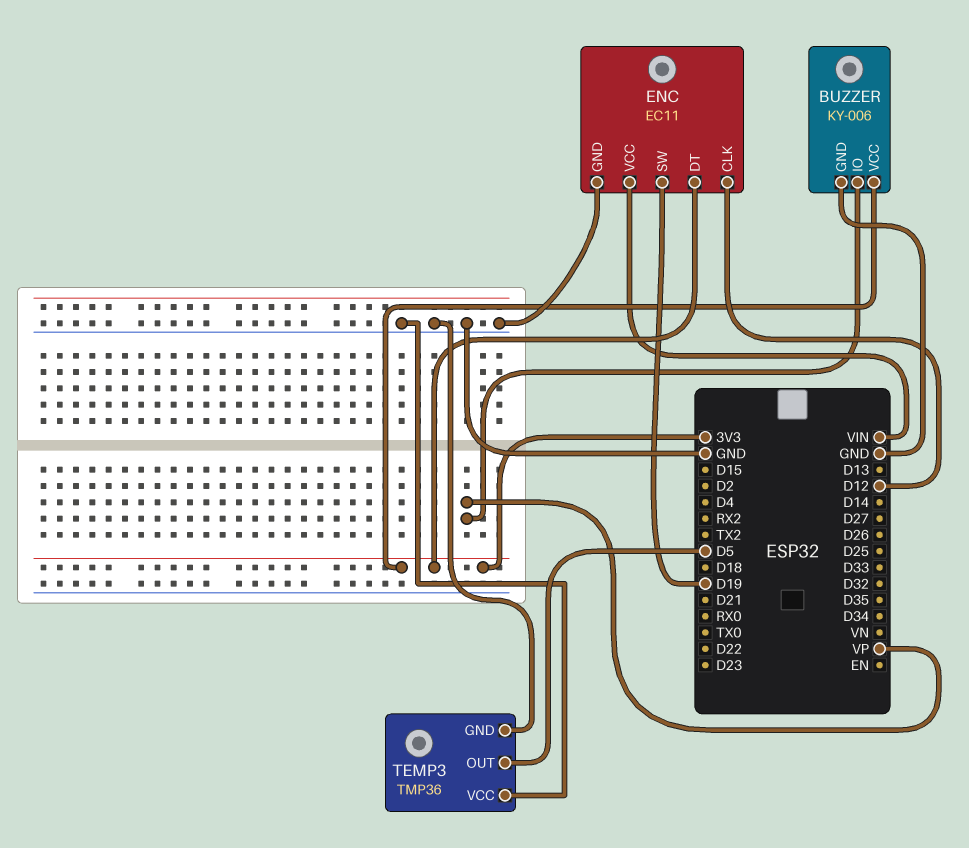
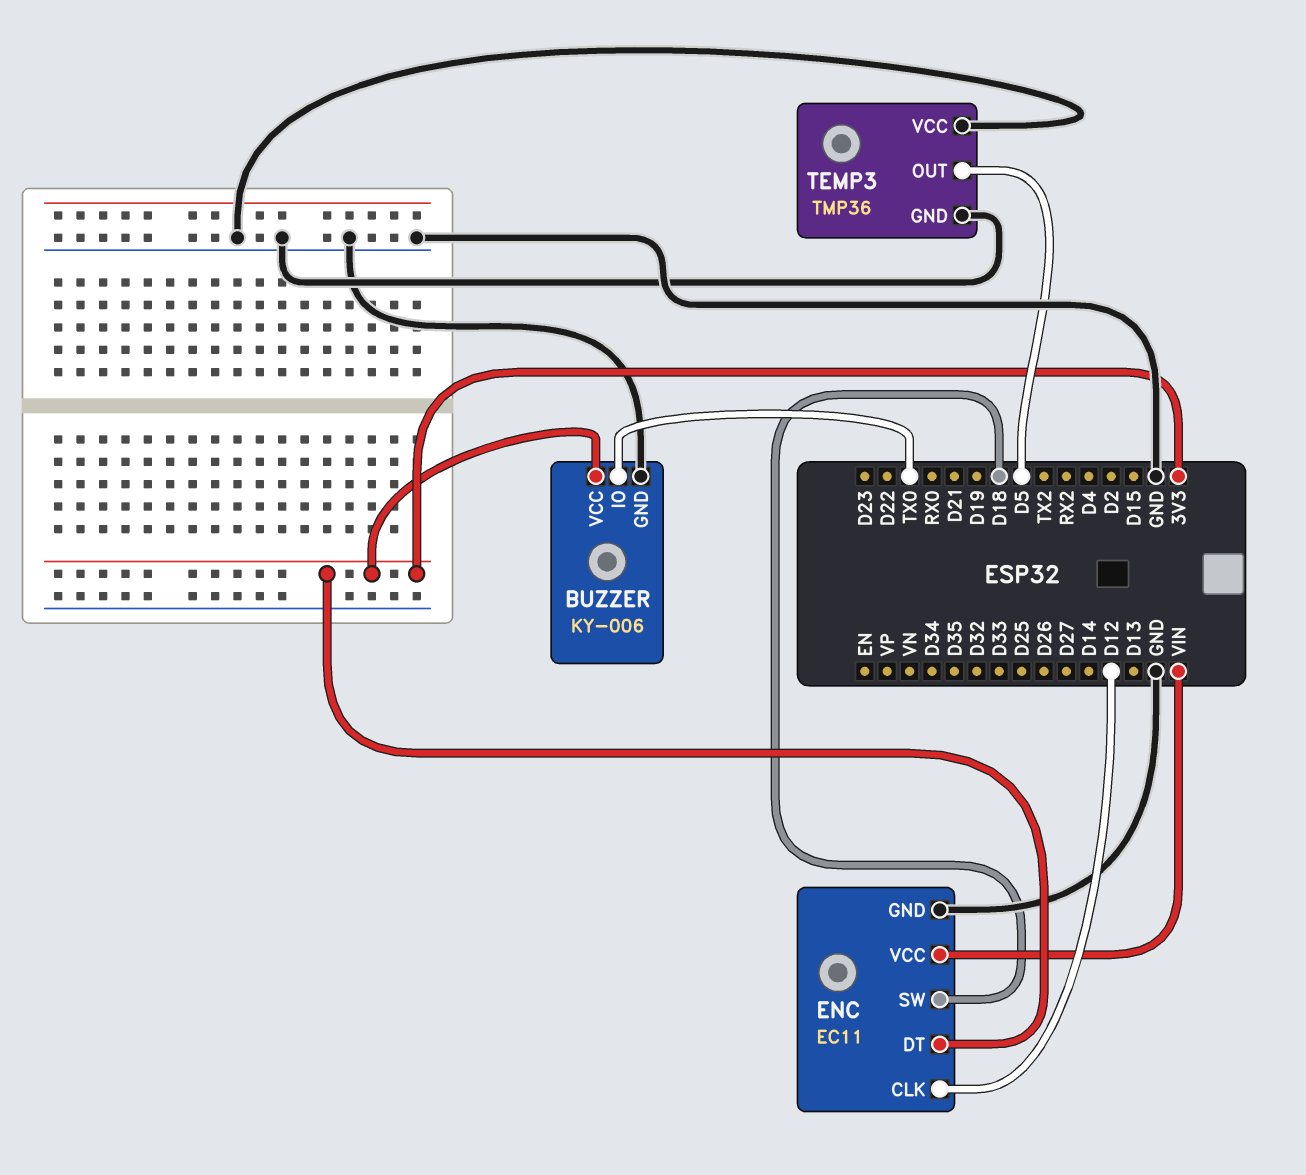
BUZZER pin IO: VP -> TX0
ENC pin SW: D19 -> D18

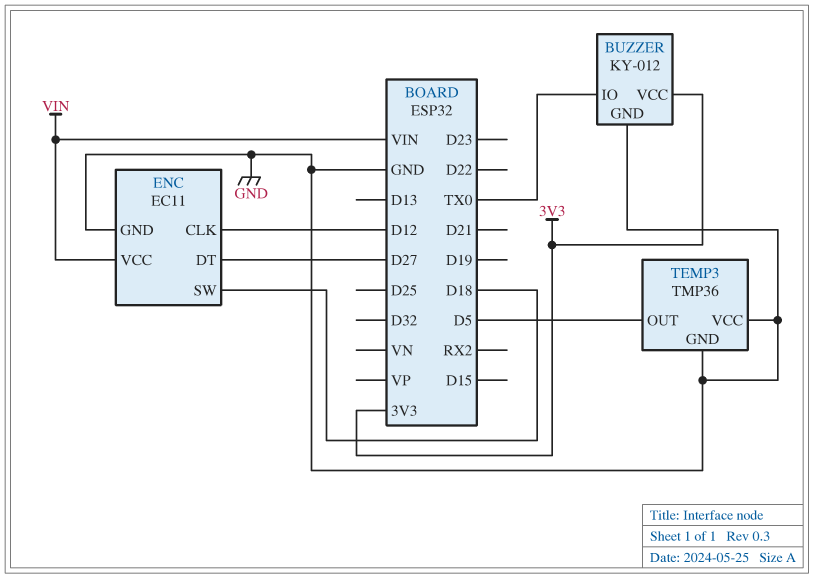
BUZZER: KY-006 -> KY-012
ENC pin DT: 3V3 -> D27

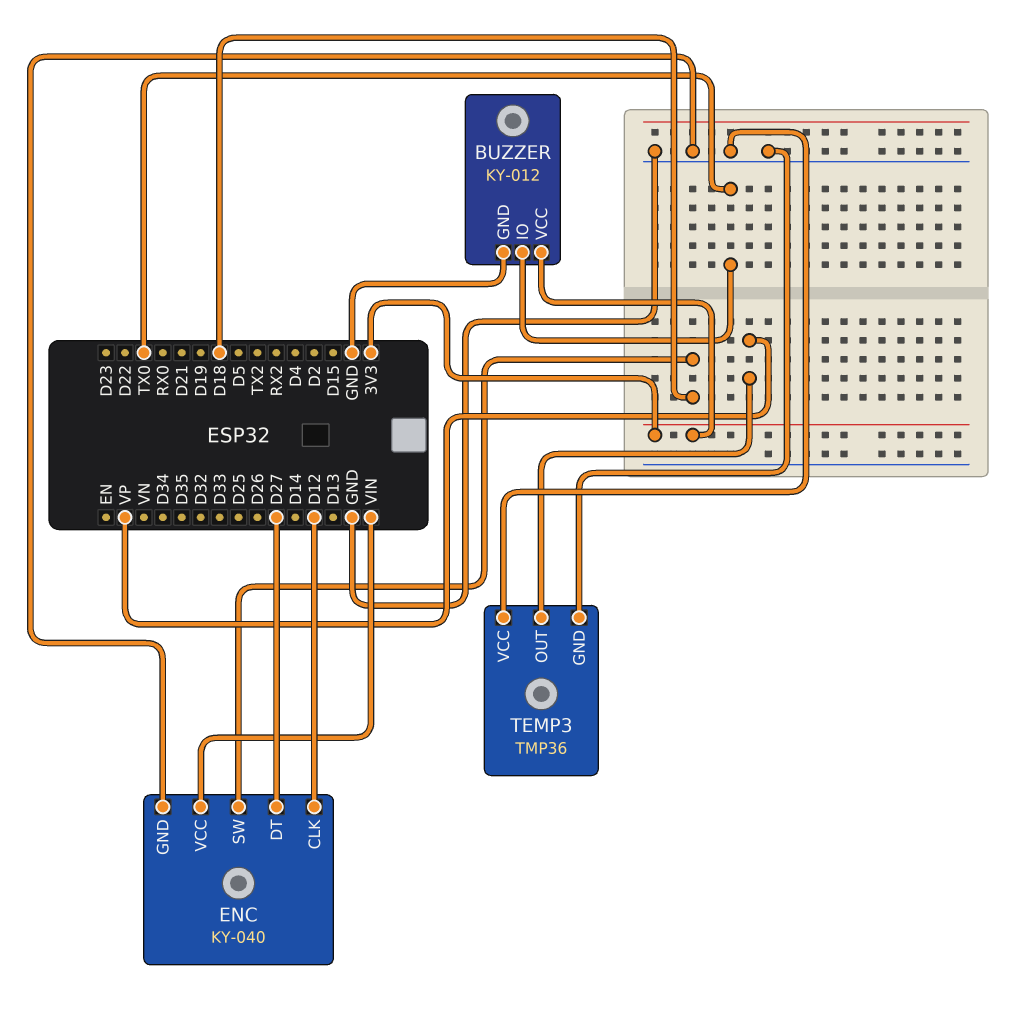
ENC: EC11 -> KY-040
TEMP3 pin OUT: D5 -> VP

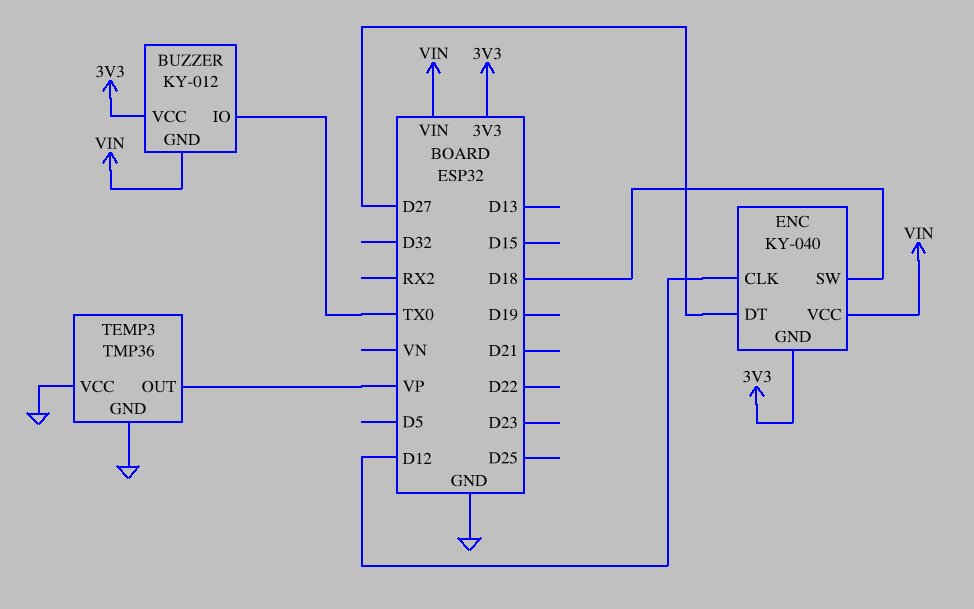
BUZZER pin GND: GND -> VIN
ENC pin GND: GND -> 3V3

